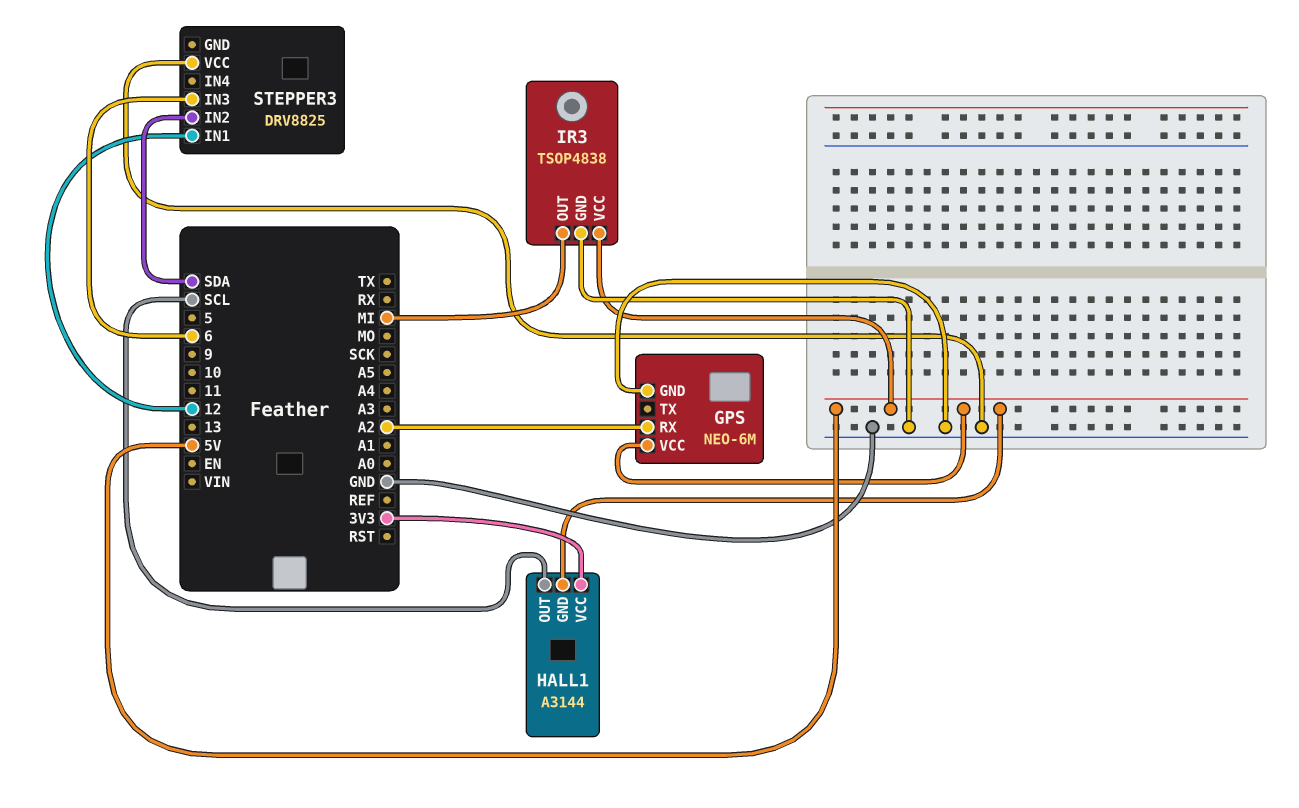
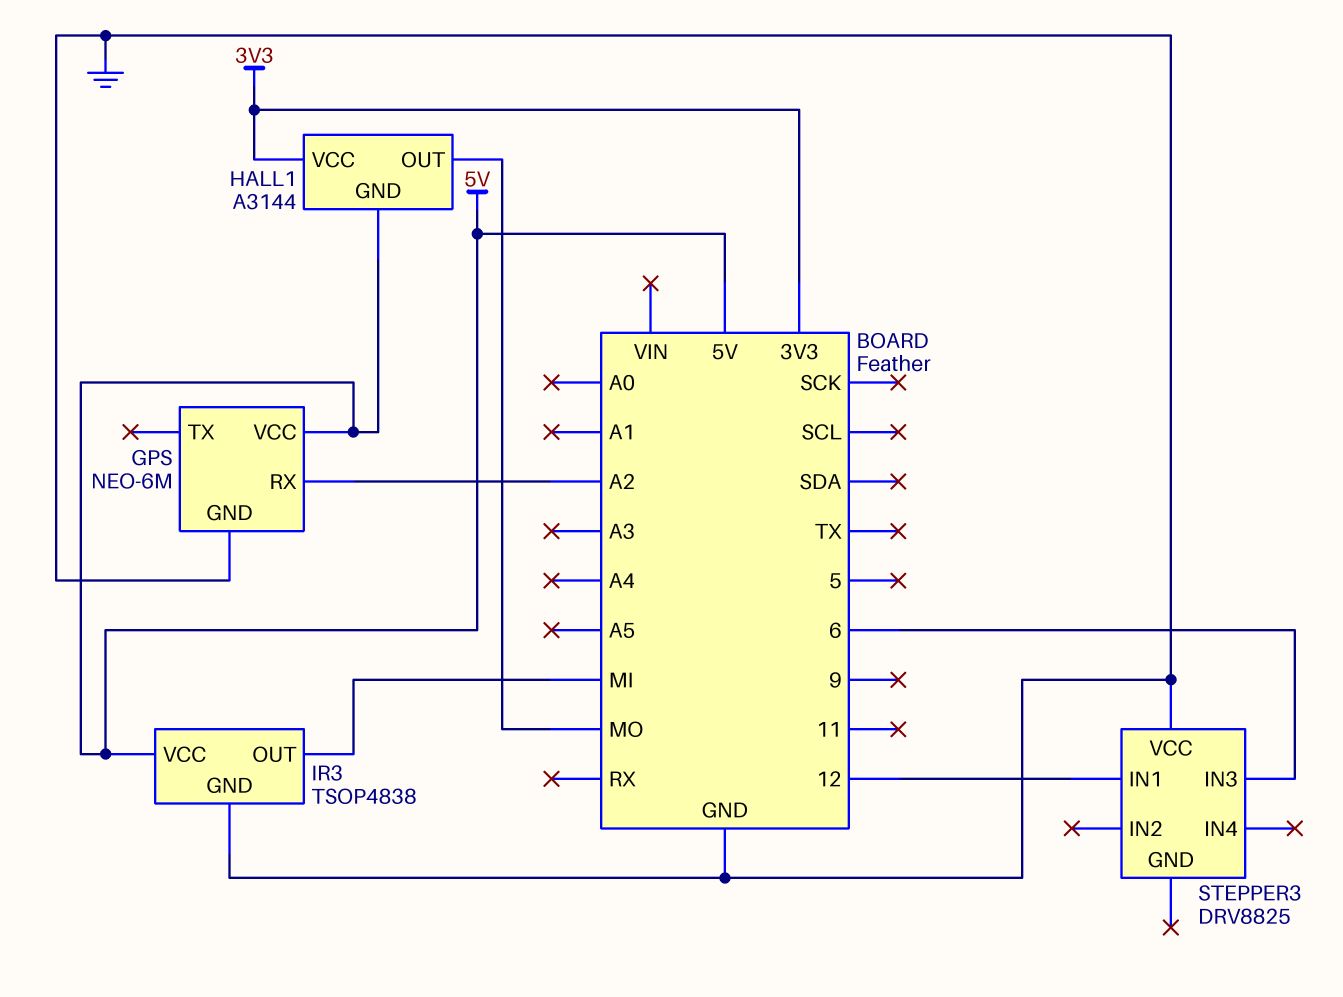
HALL1 pin OUT: SCL -> MO
STEPPER3 pin IN2: SDA -> none

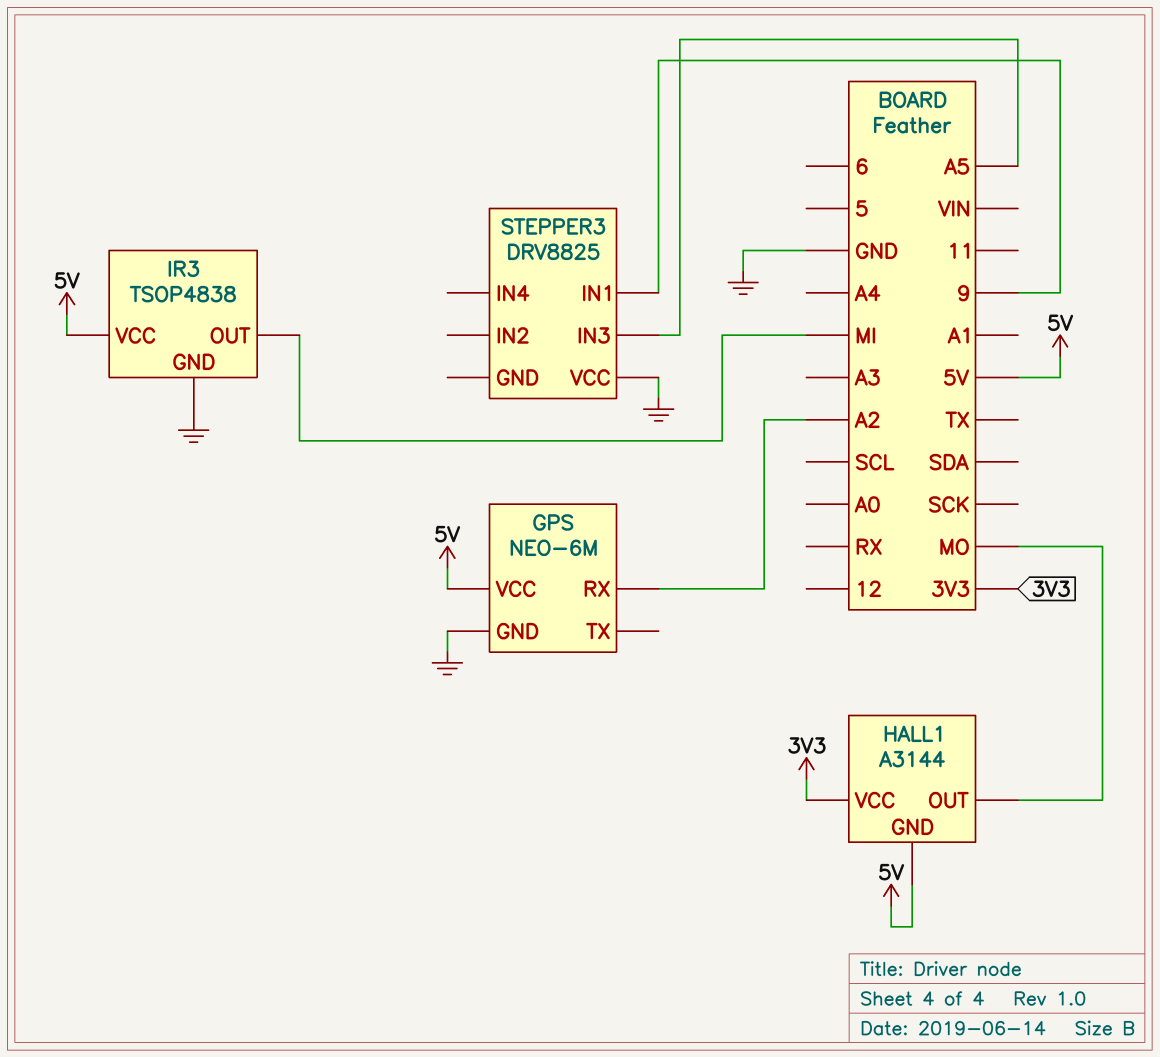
STEPPER3 pin IN1: 12 -> 9
STEPPER3 pin IN3: 6 -> A5

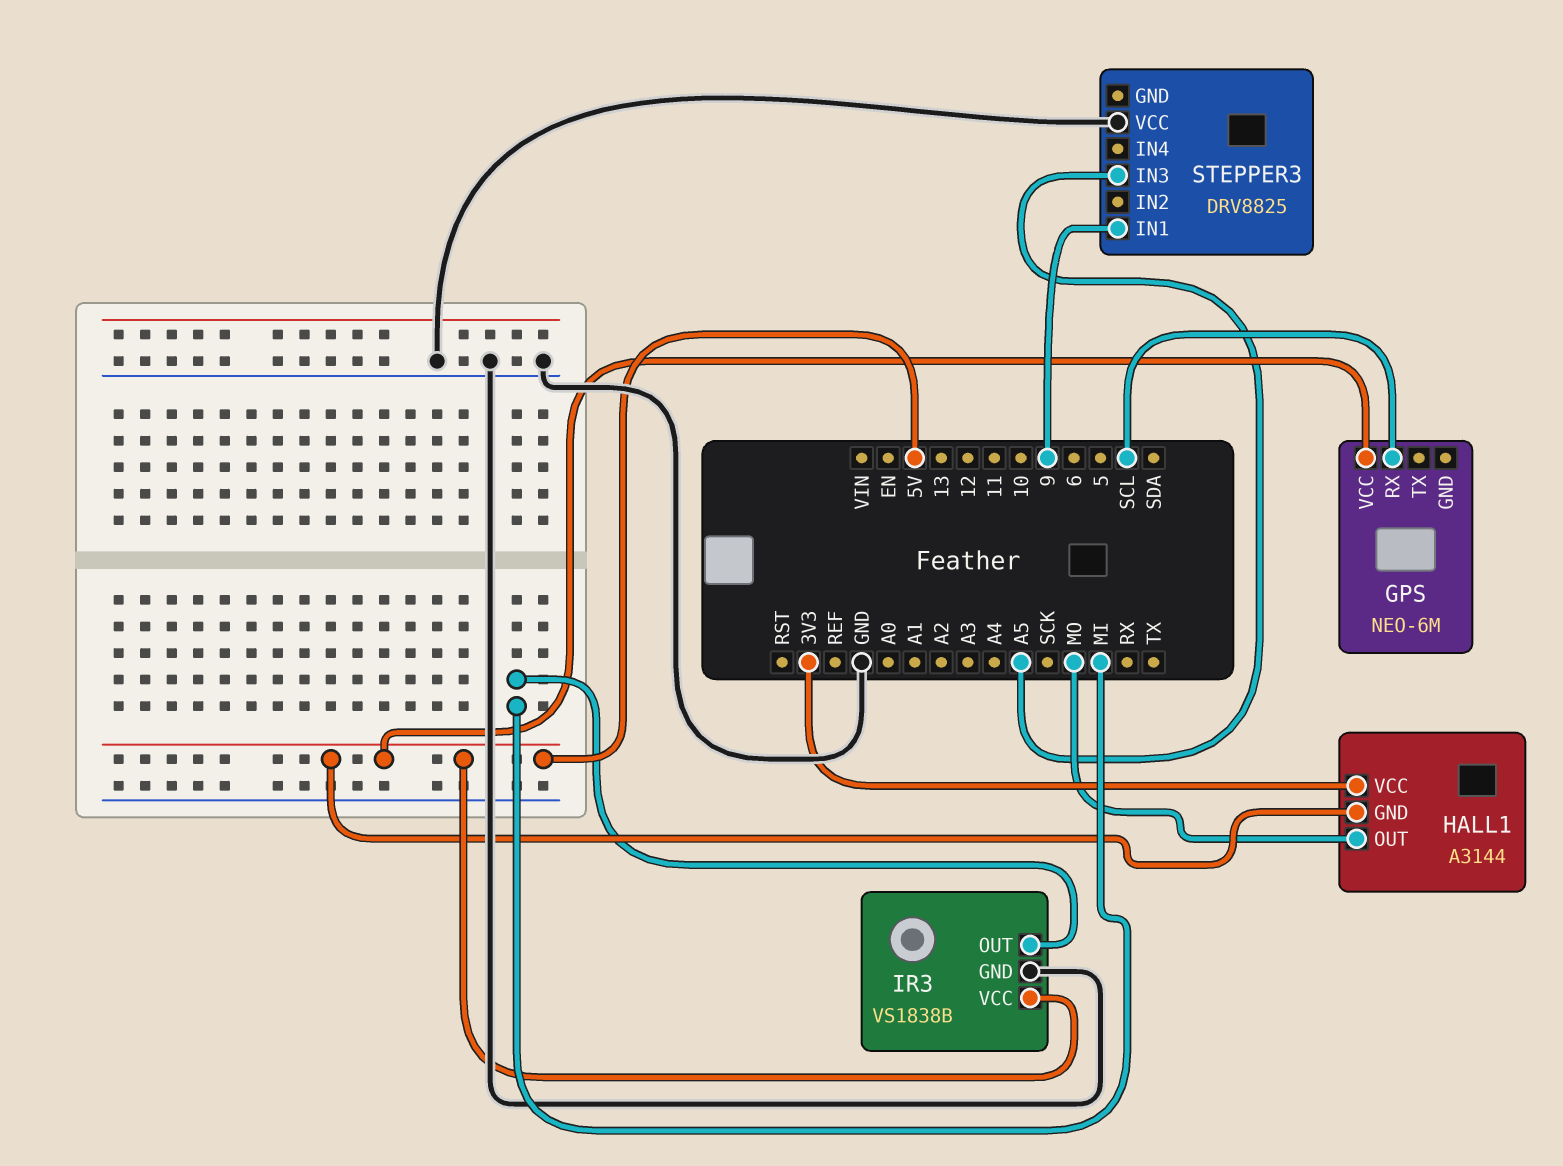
GPS pin GND: GND -> none
GPS pin RX: A2 -> SCL
IR3: TSOP4838 -> VS1838B

